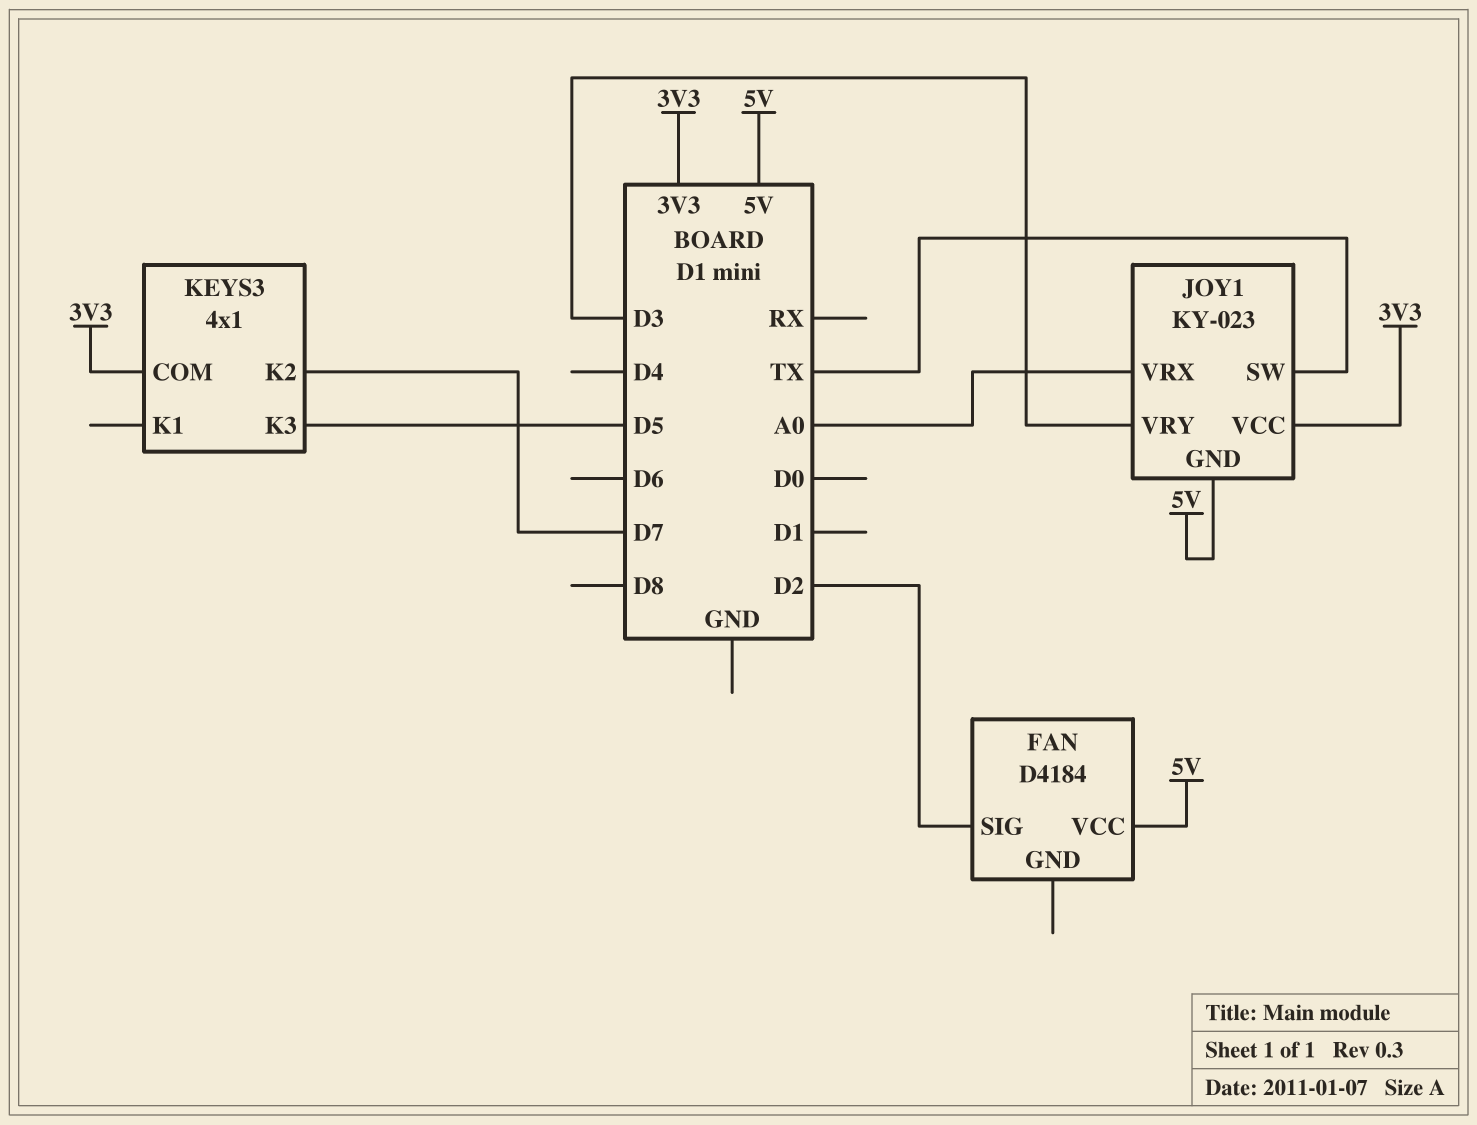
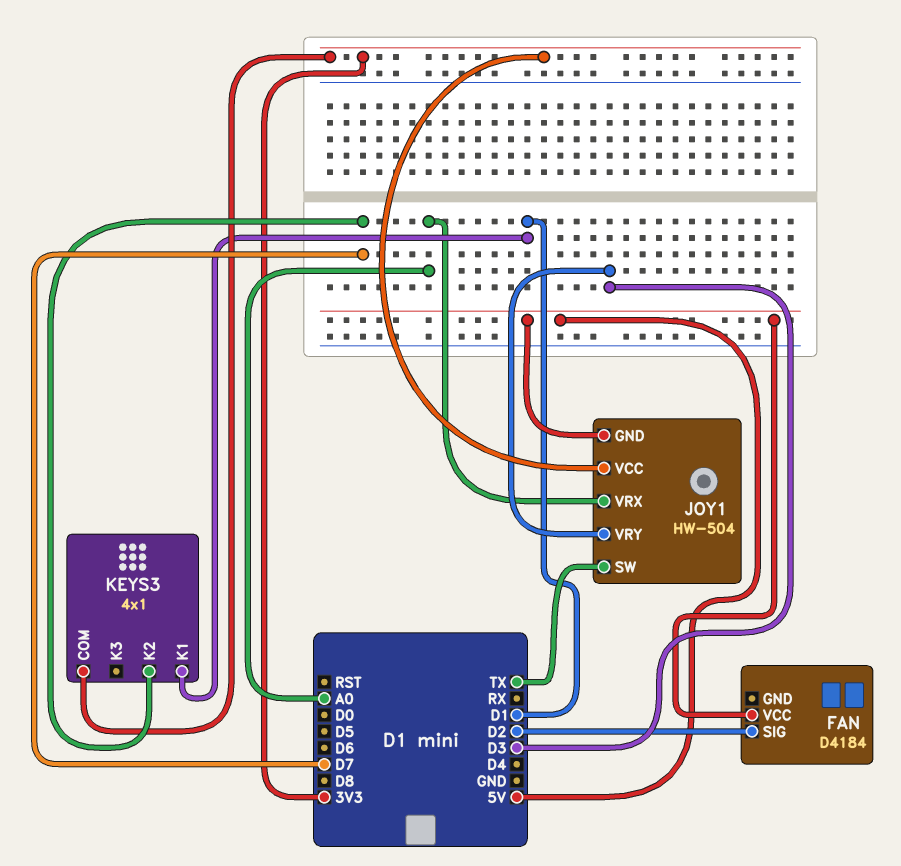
JOY1: KY-023 -> HW-504
KEYS3 pin K1: none -> D1
KEYS3 pin K3: D5 -> none

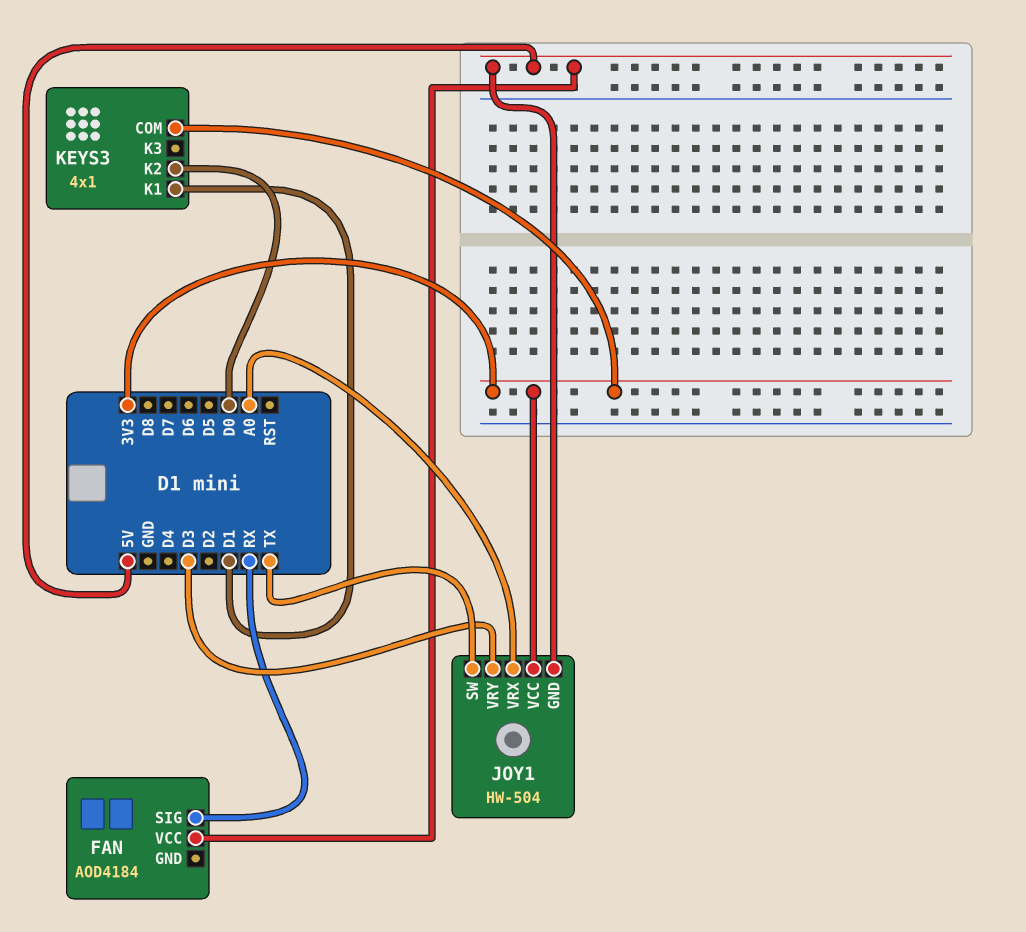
FAN: D4184 -> AOD4184
FAN pin SIG: D2 -> RX
KEYS3 pin K2: D7 -> D0

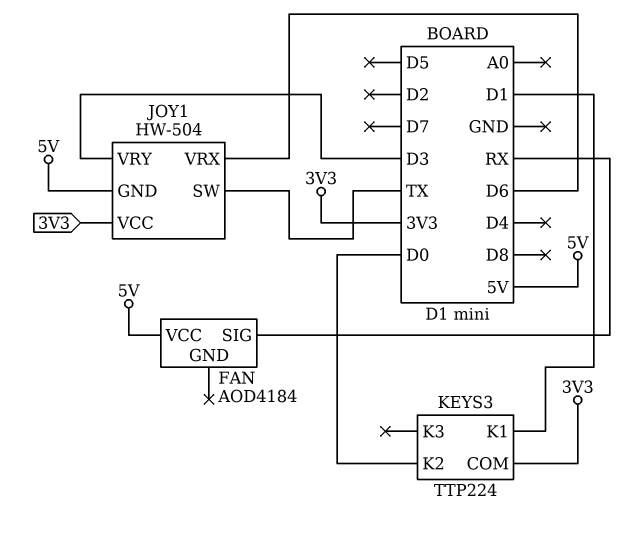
JOY1 pin VRX: A0 -> D6
KEYS3: 4x1 -> TTP224

